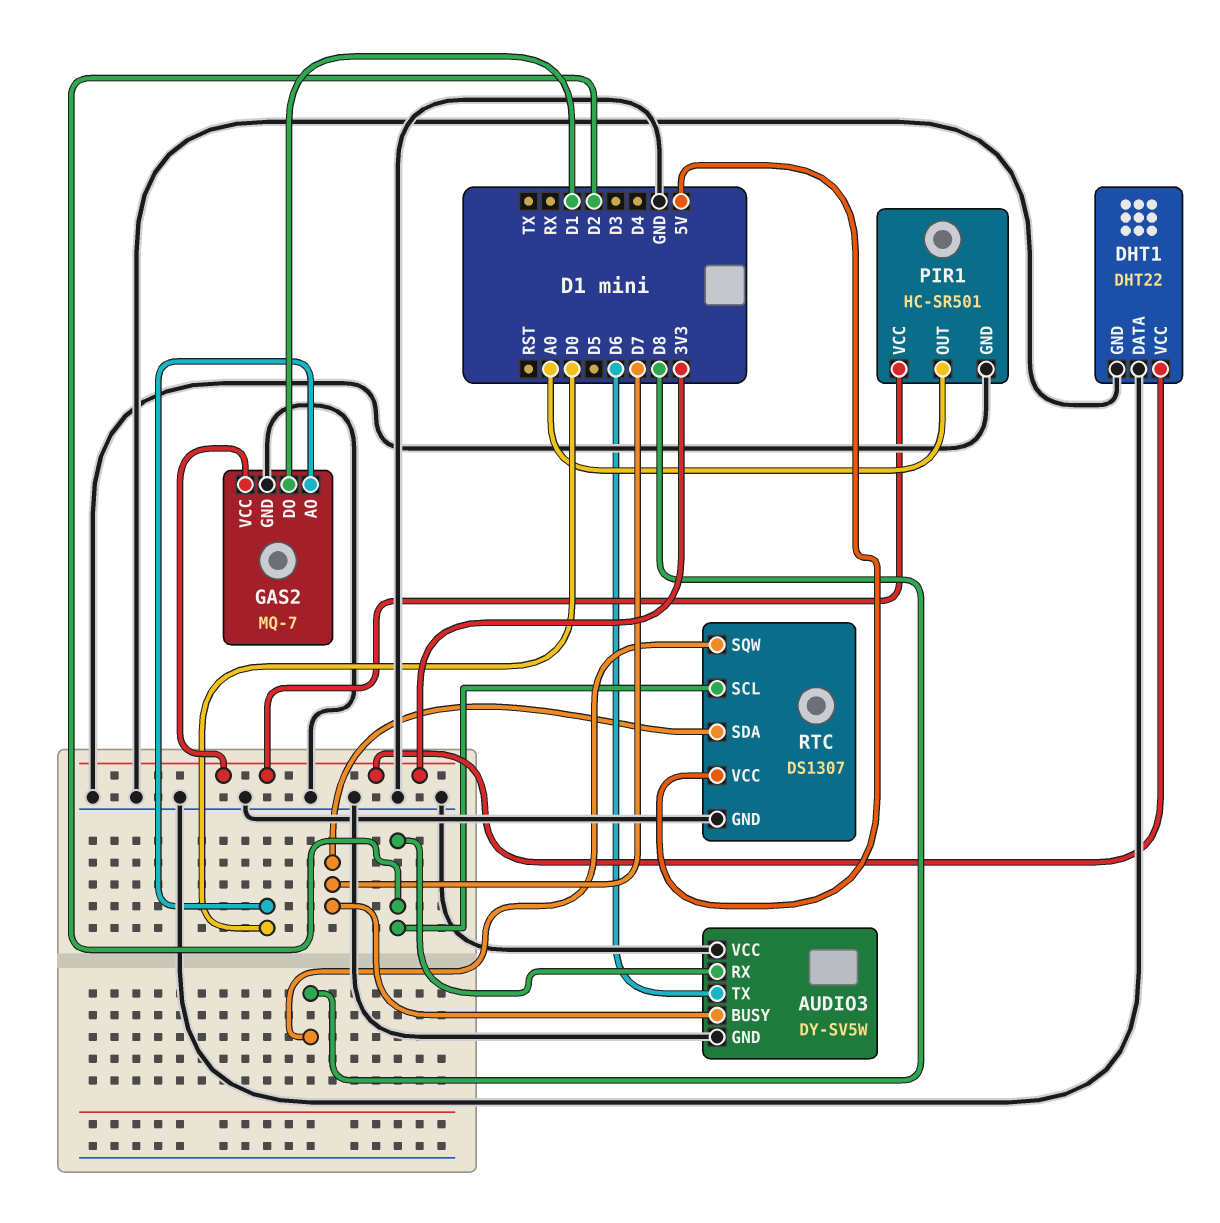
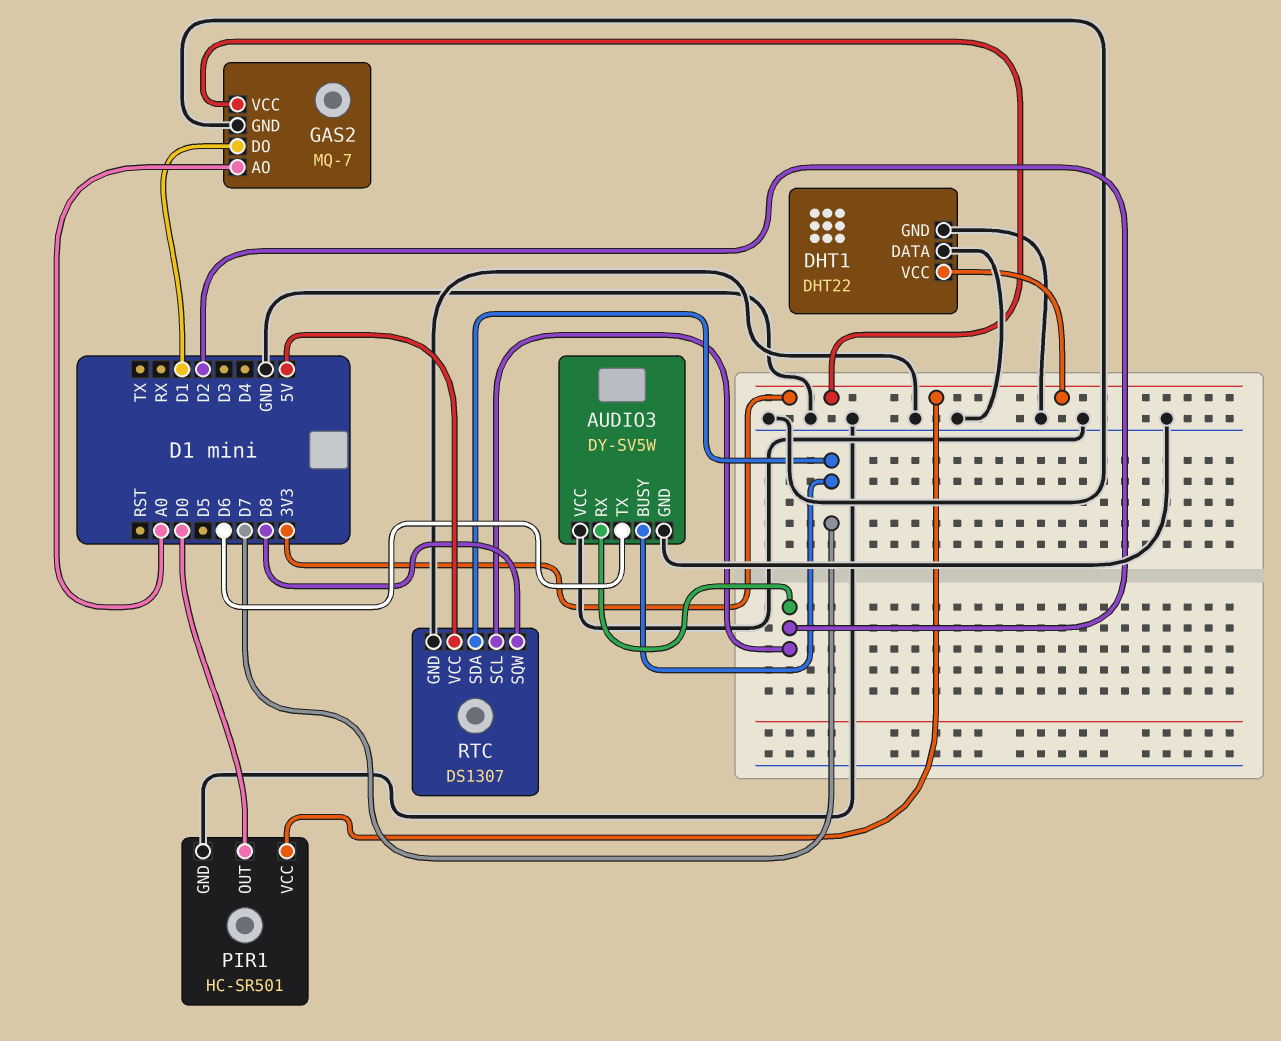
GAS2 pin AO: D0 -> A0
PIR1 pin OUT: A0 -> D0

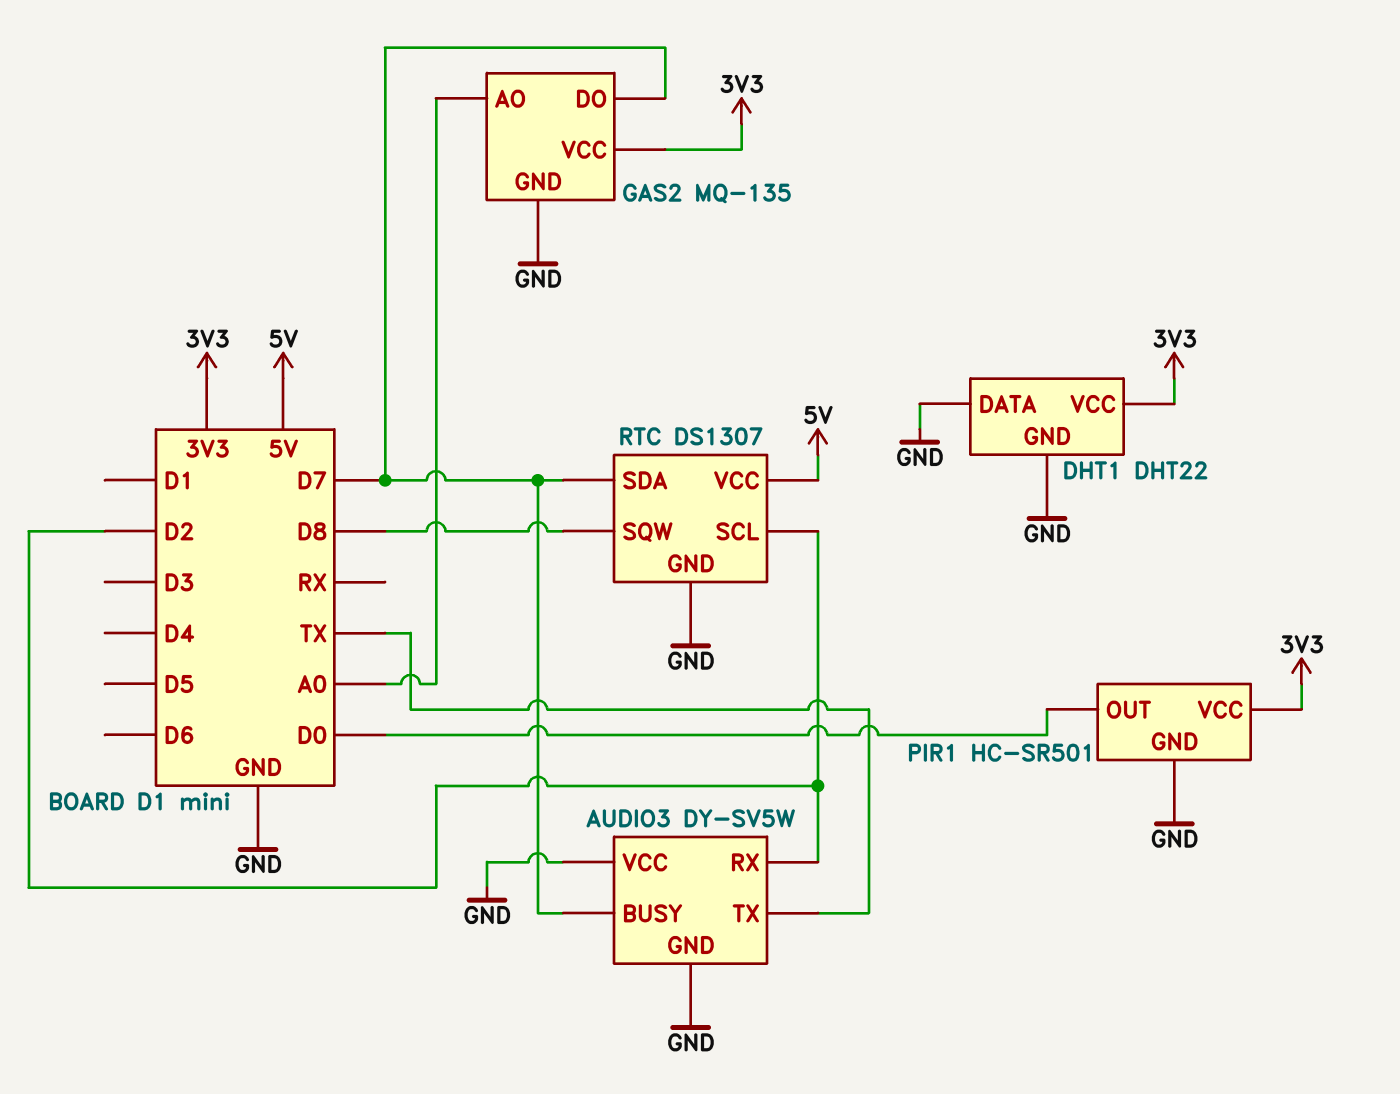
AUDIO3 pin TX: D6 -> TX
GAS2: MQ-7 -> MQ-135
GAS2 pin DO: D1 -> D7

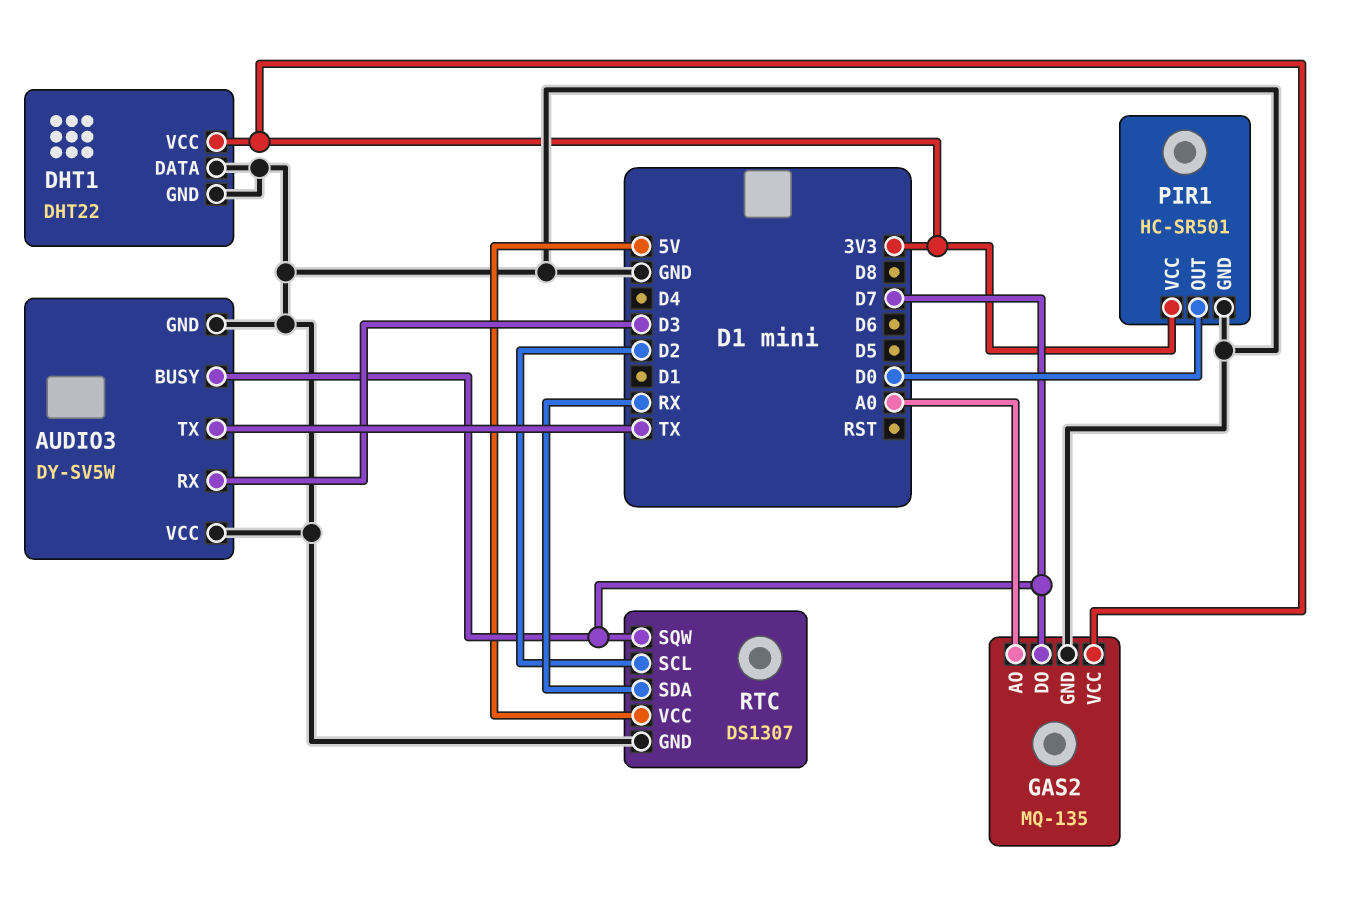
AUDIO3 pin RX: D2 -> D3
RTC pin SDA: D7 -> RX
RTC pin SQW: D8 -> D7

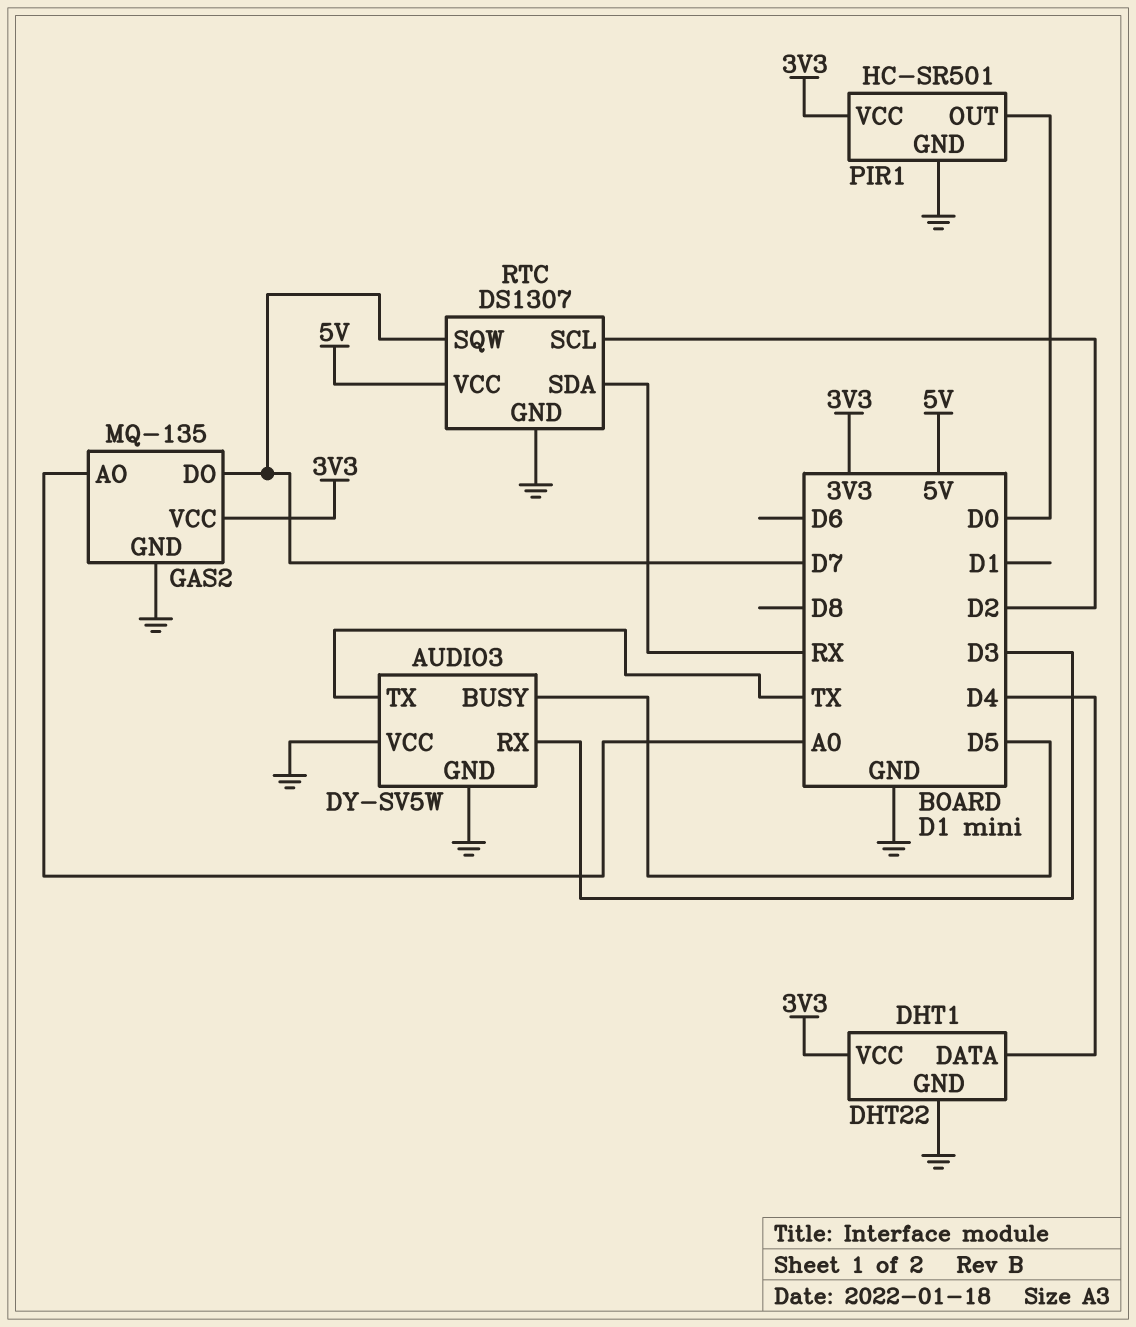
AUDIO3 pin BUSY: D7 -> D5
DHT1 pin DATA: GND -> D4

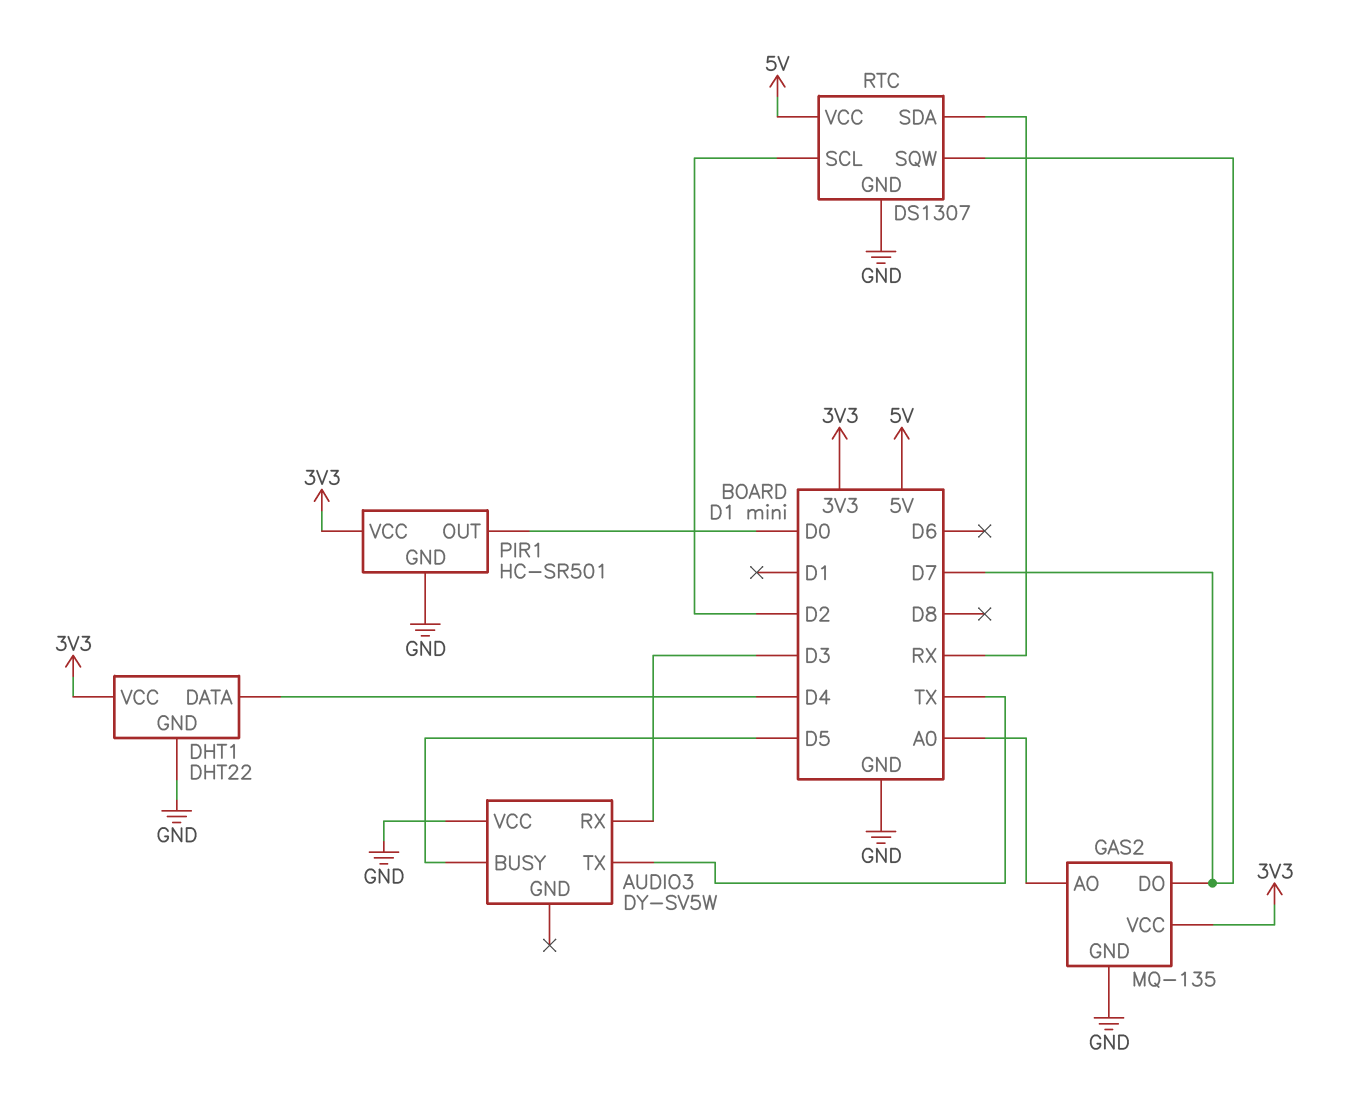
AUDIO3 pin GND: GND -> none

